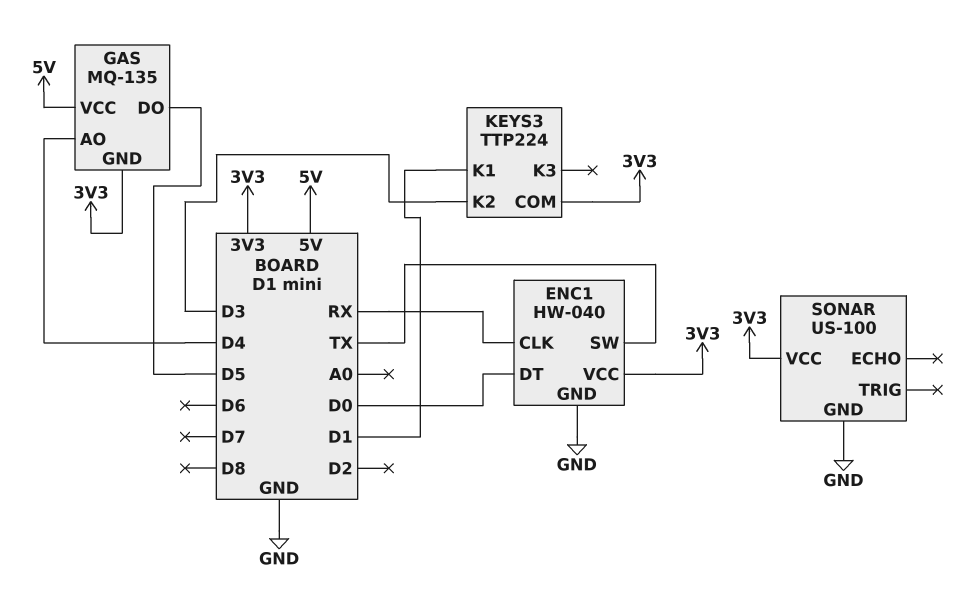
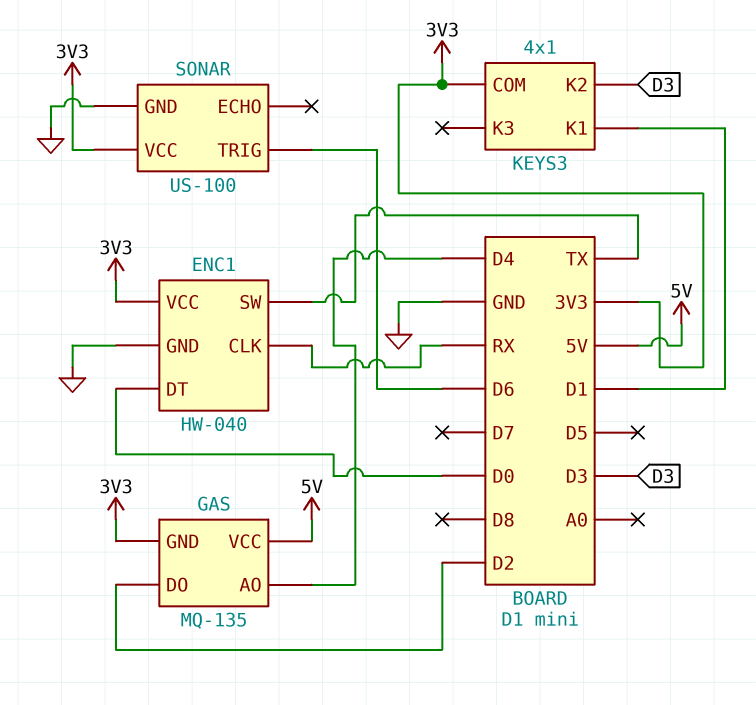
GAS pin DO: D5 -> D2
KEYS3: TTP224 -> 4x1
SONAR pin TRIG: none -> D6

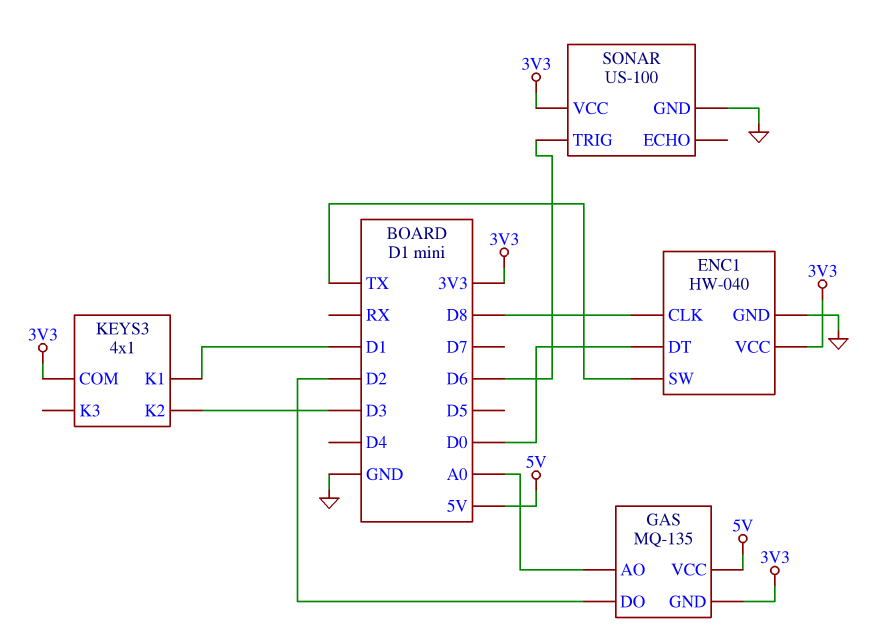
ENC1 pin CLK: RX -> D8
GAS pin AO: D4 -> A0

